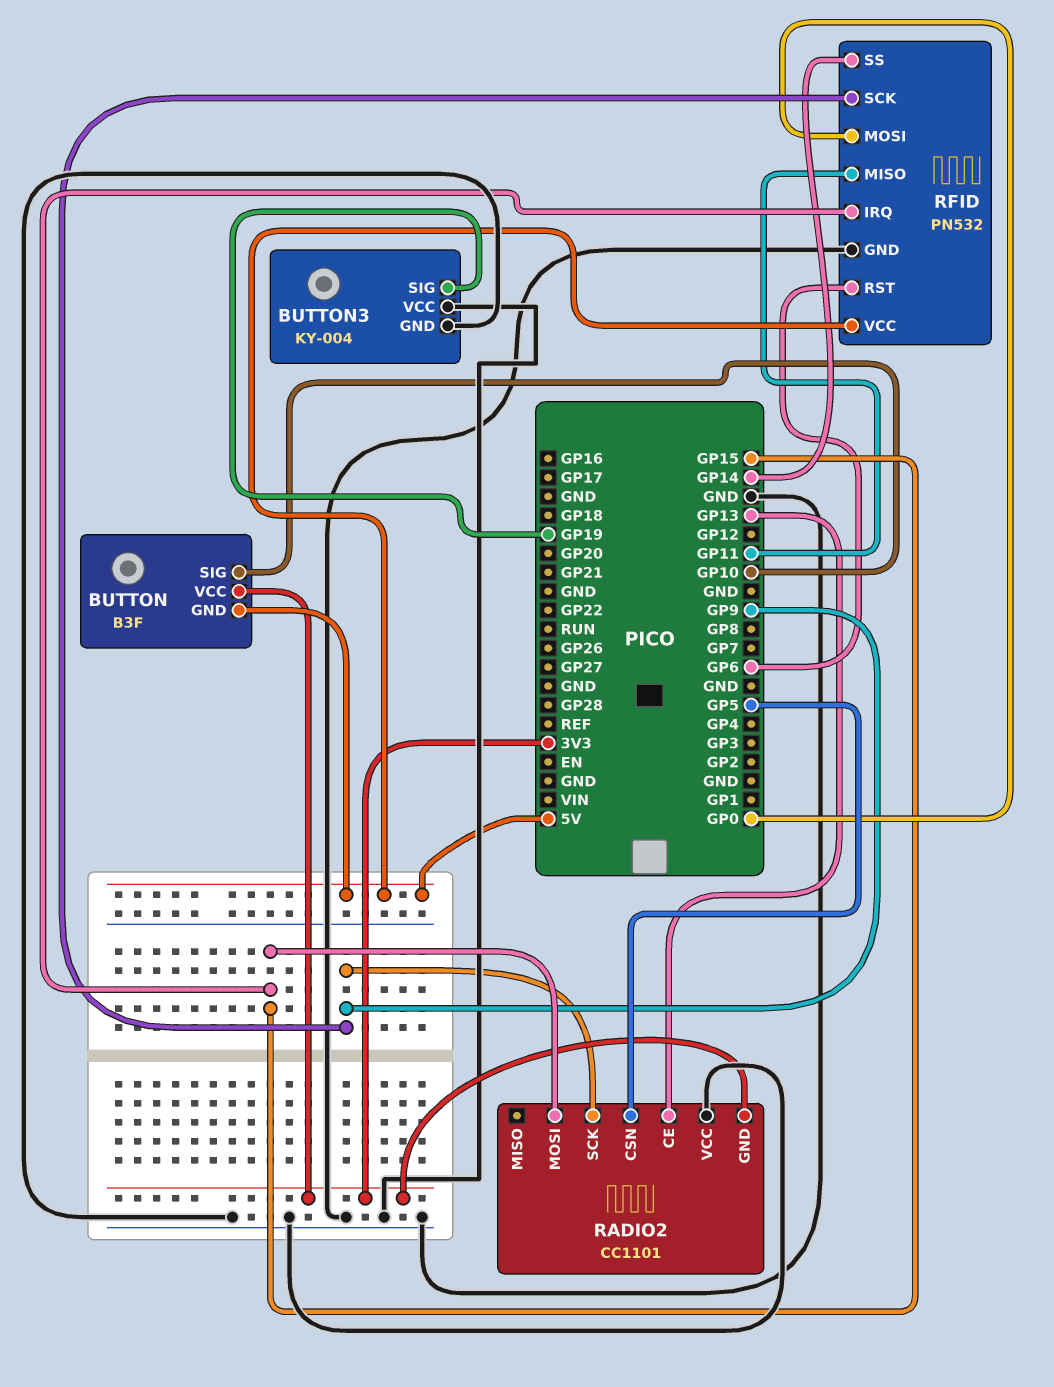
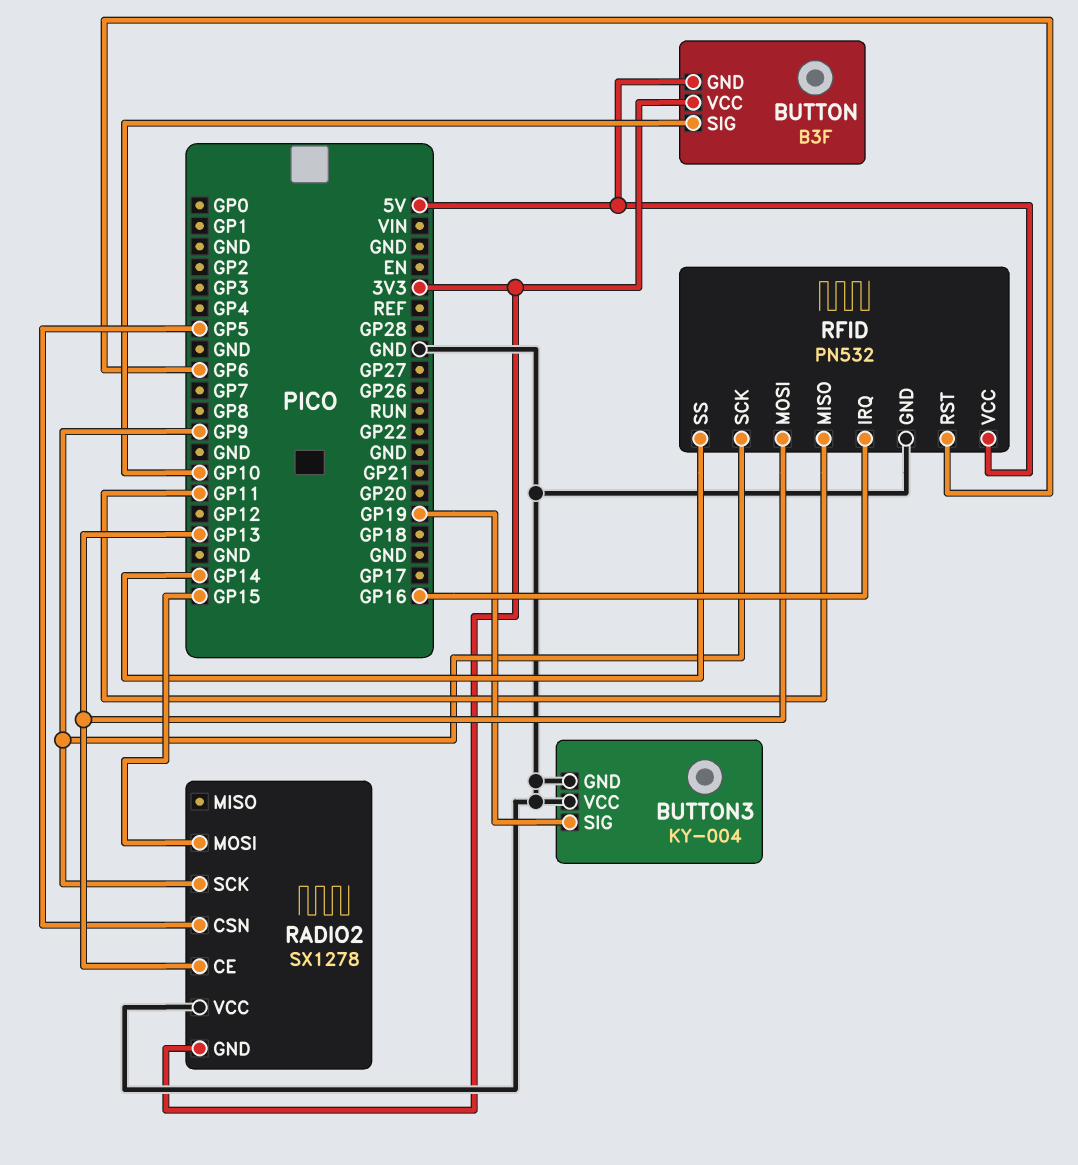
RADIO2: CC1101 -> SX1278
RFID pin IRQ: GP15 -> GP16
RFID pin MOSI: GP0 -> GP13

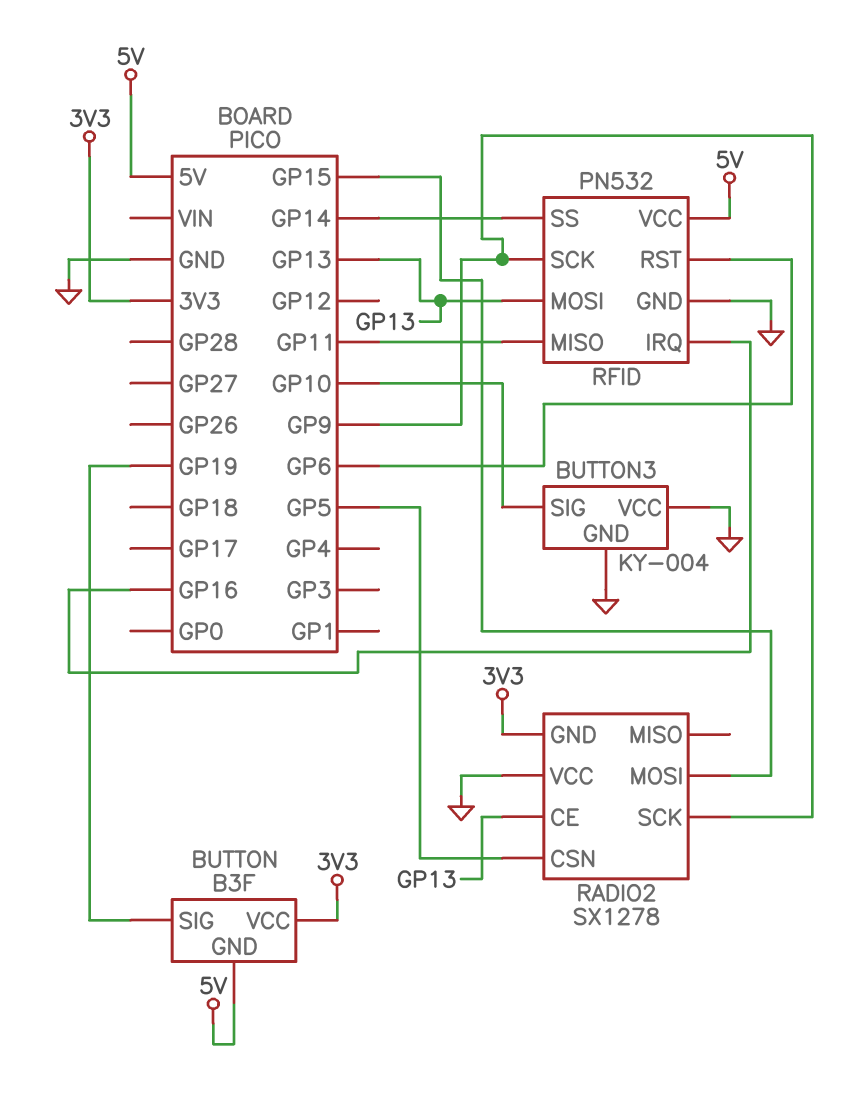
BUTTON pin SIG: GP10 -> GP19
BUTTON3 pin SIG: GP19 -> GP10

